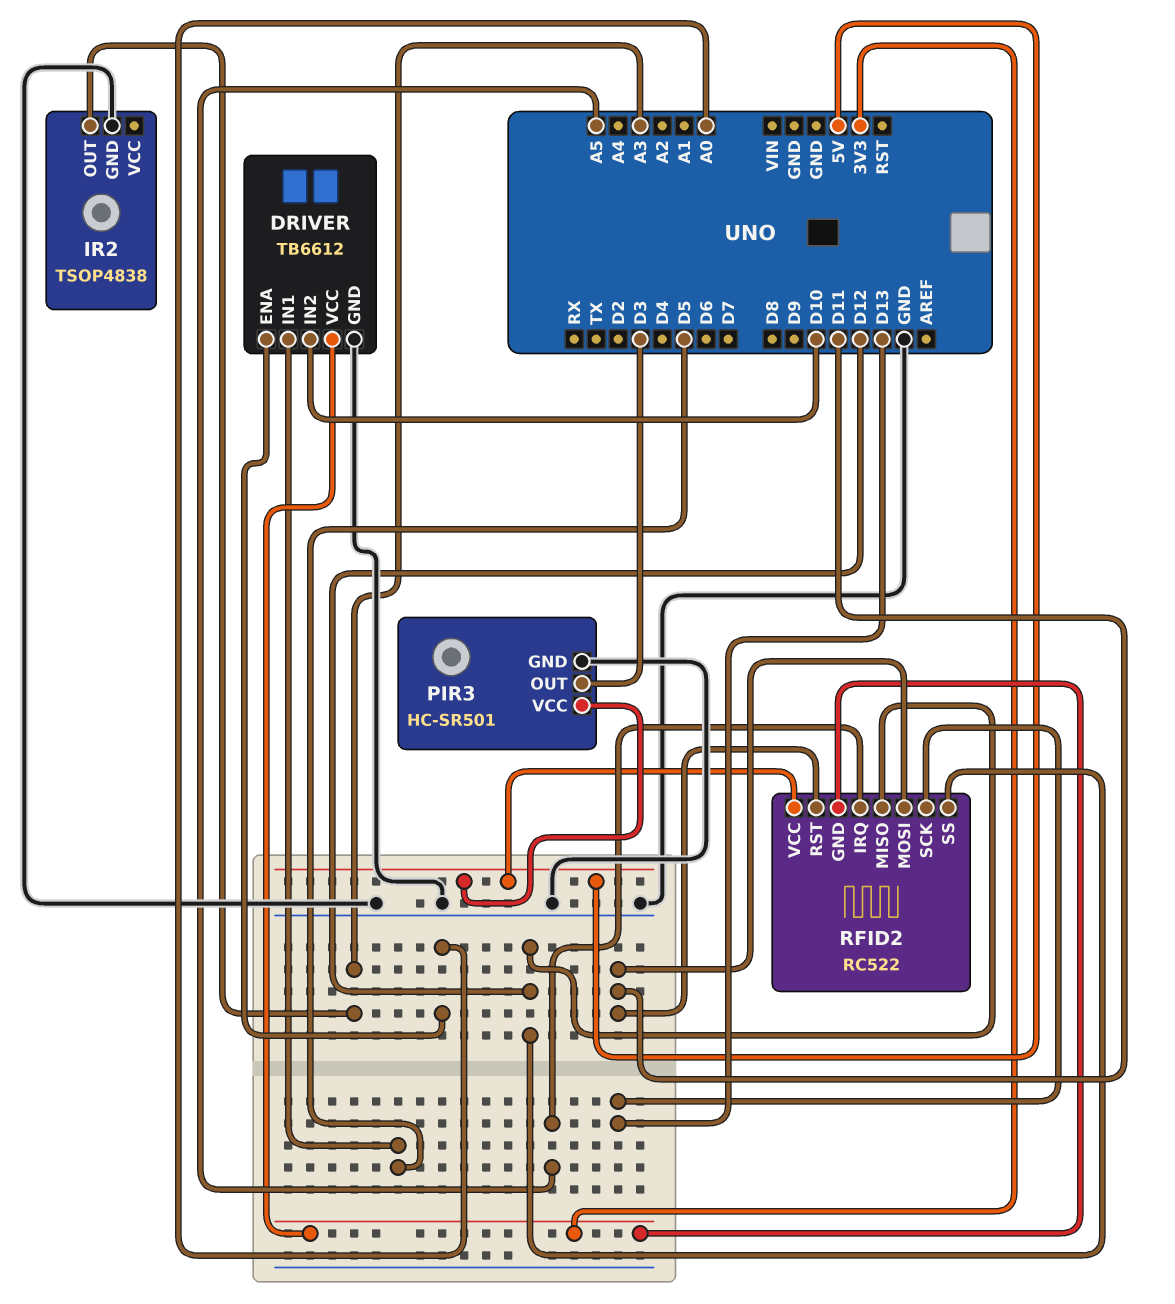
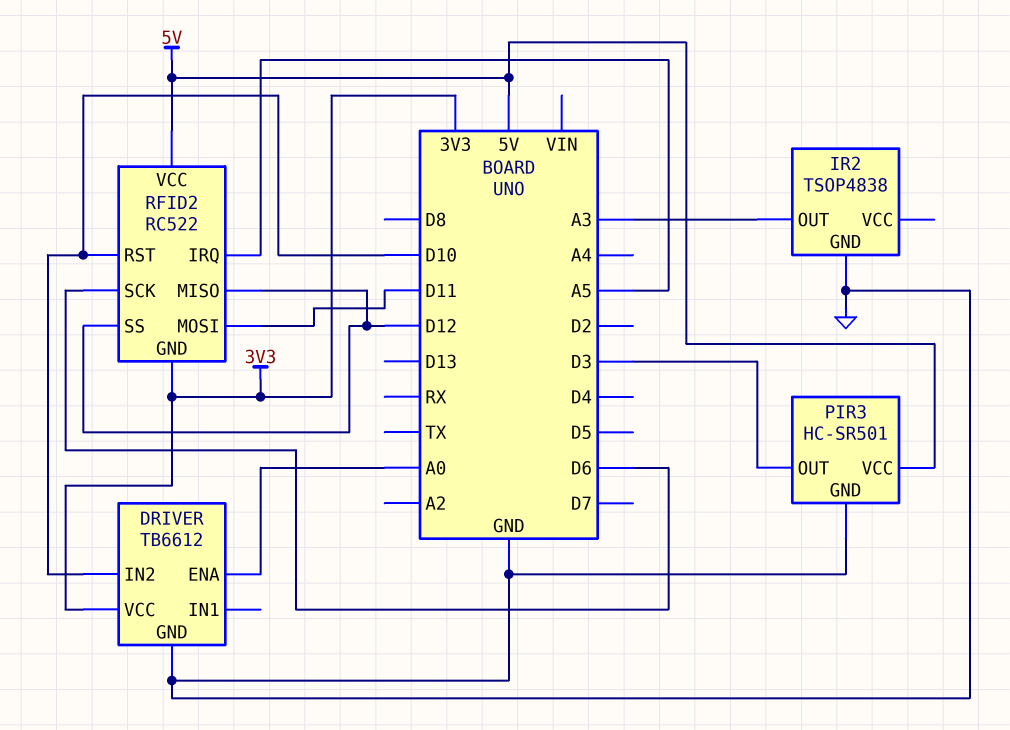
DRIVER pin IN1: D5 -> none
RFID2 pin RST: D11 -> D10
RFID2 pin SCK: D13 -> D6

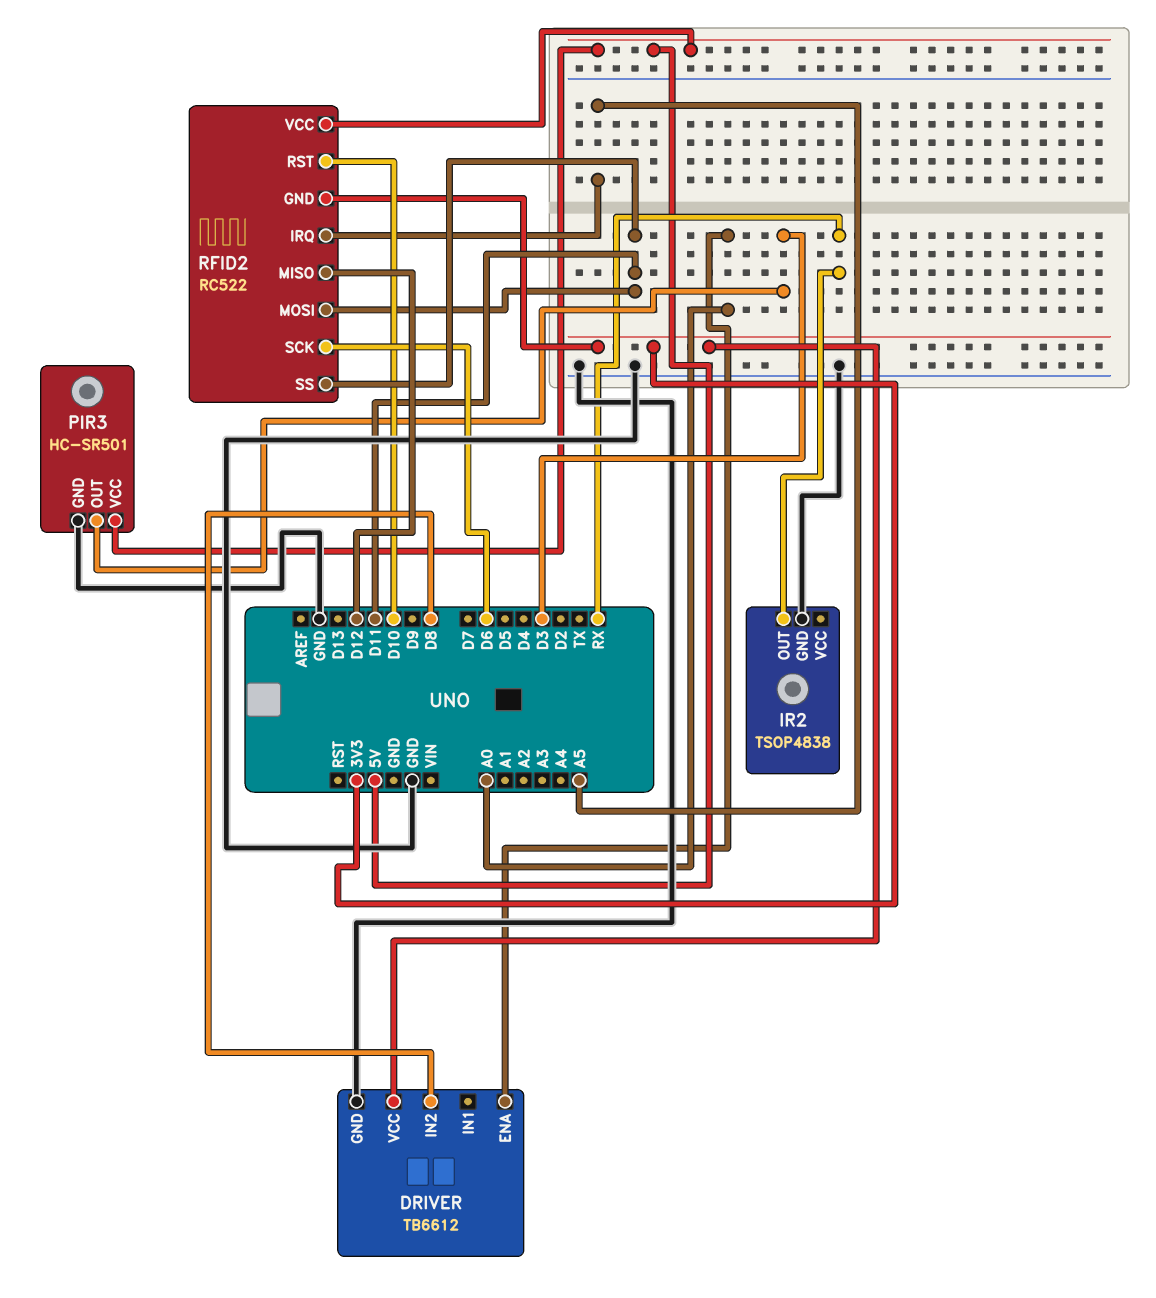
DRIVER pin IN2: D10 -> D8
IR2 pin OUT: A3 -> RX
RFID2 pin SS: D12 -> D11

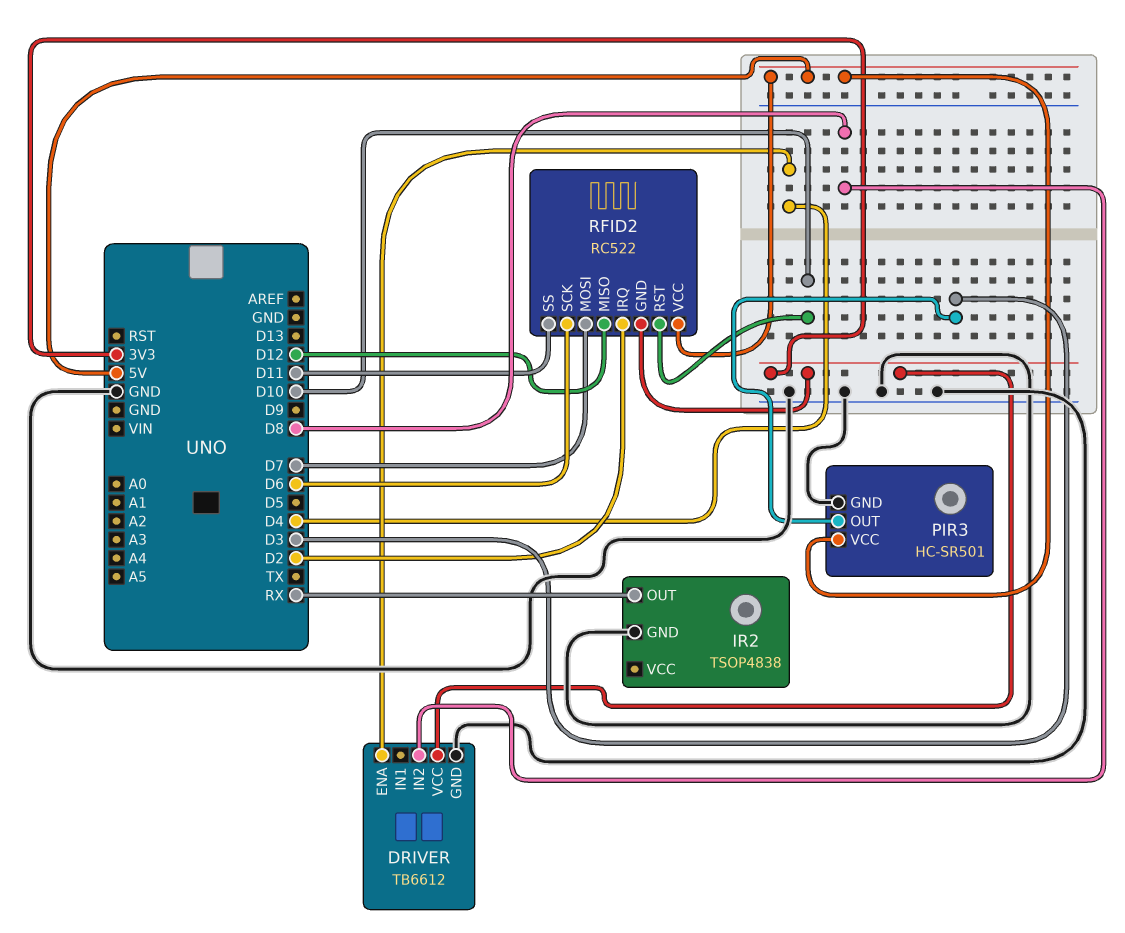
DRIVER pin ENA: A0 -> D4
RFID2 pin IRQ: A5 -> D2
RFID2 pin MOSI: D11 -> D7

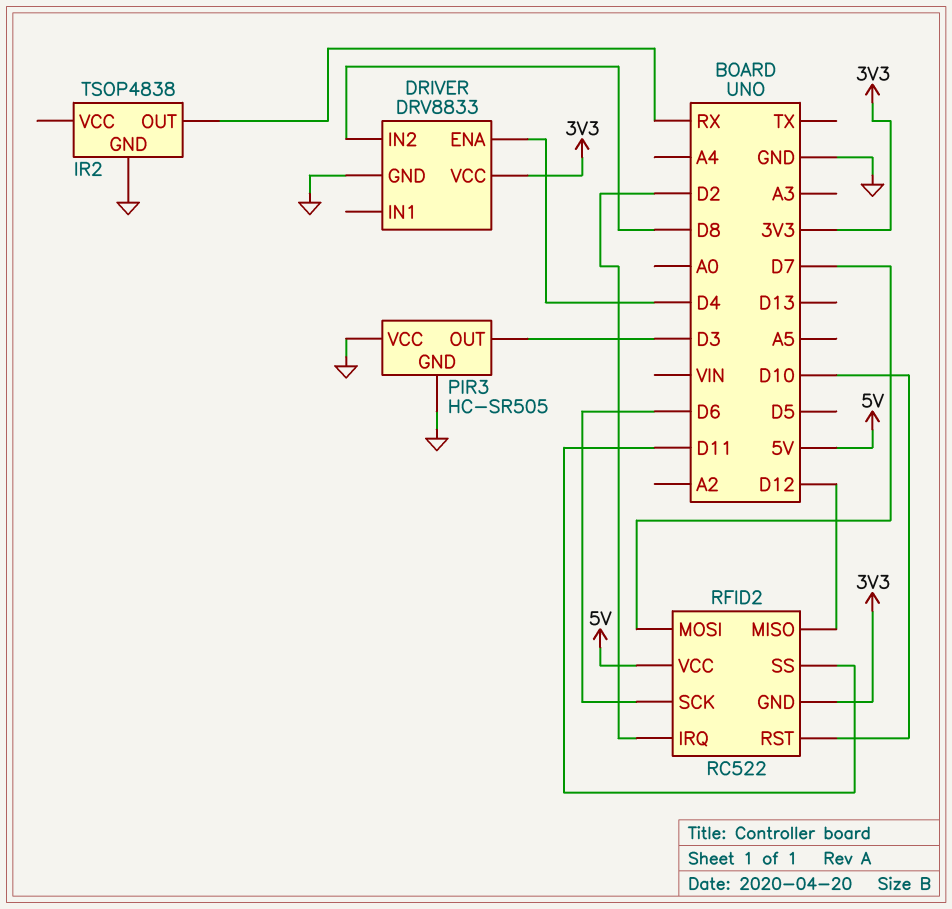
DRIVER: TB6612 -> DRV8833
PIR3: HC-SR501 -> HC-SR505
PIR3 pin VCC: 5V -> GND

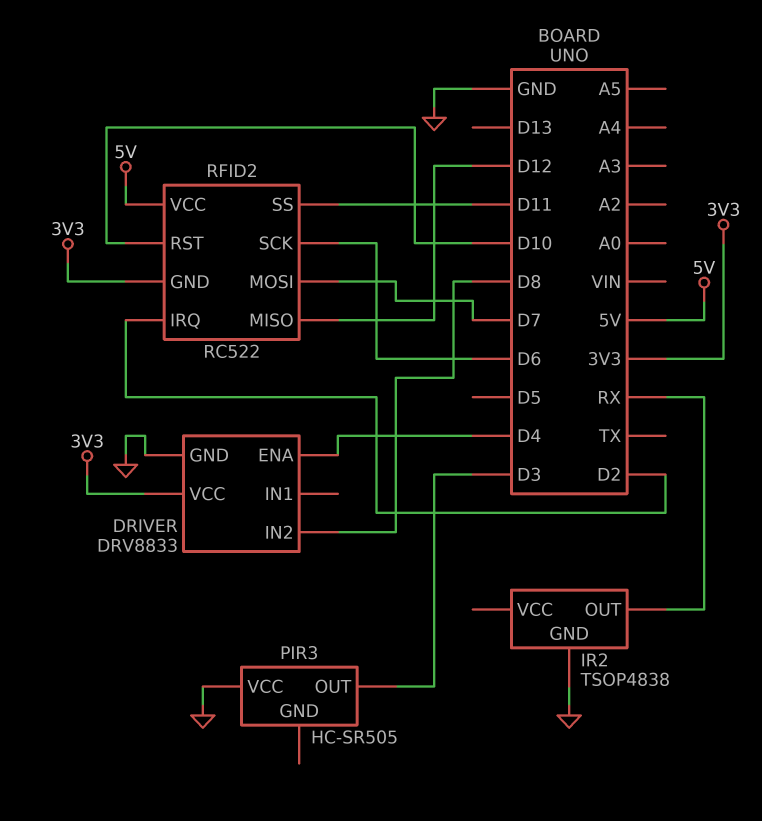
PIR3 pin GND: GND -> none

